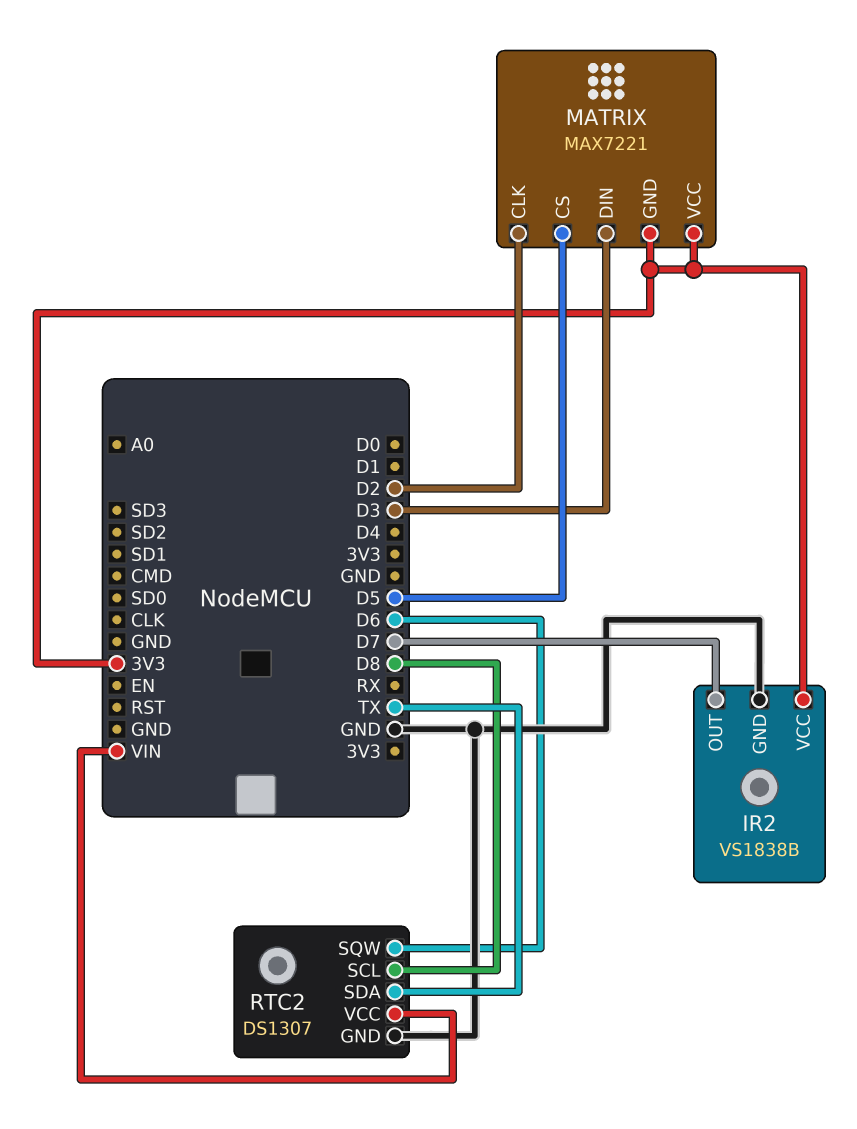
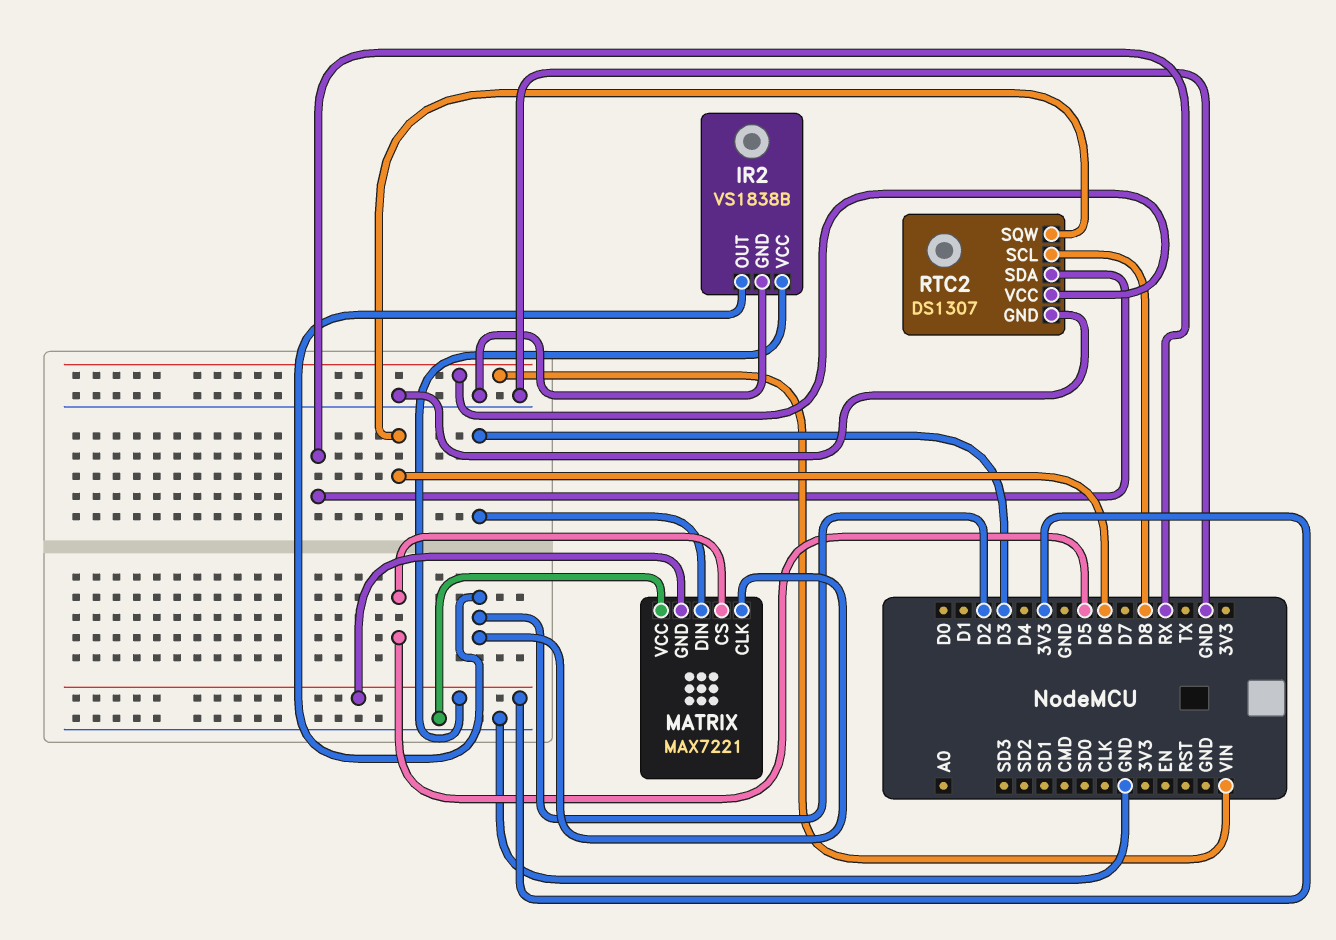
IR2 pin OUT: D7 -> D2
MATRIX pin VCC: 3V3 -> GND
RTC2 pin SDA: TX -> RX

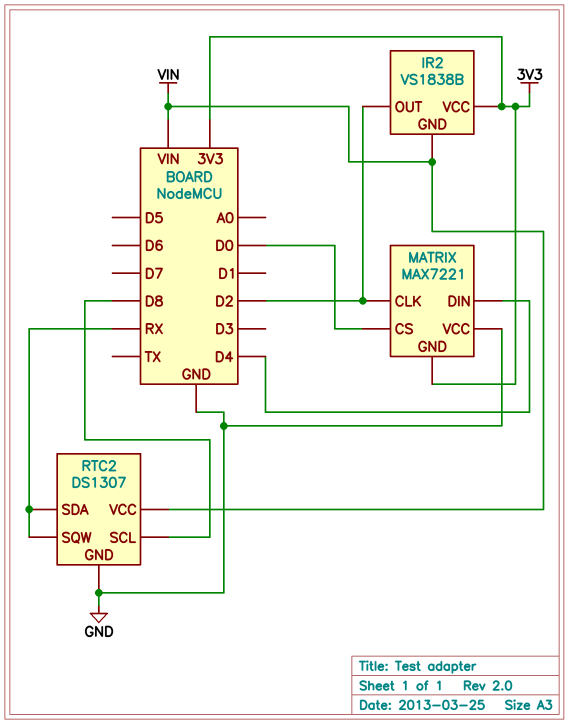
IR2 pin GND: GND -> VIN
MATRIX pin CS: D5 -> D0
MATRIX pin DIN: D3 -> D4
RTC2 pin SQW: D6 -> RX

